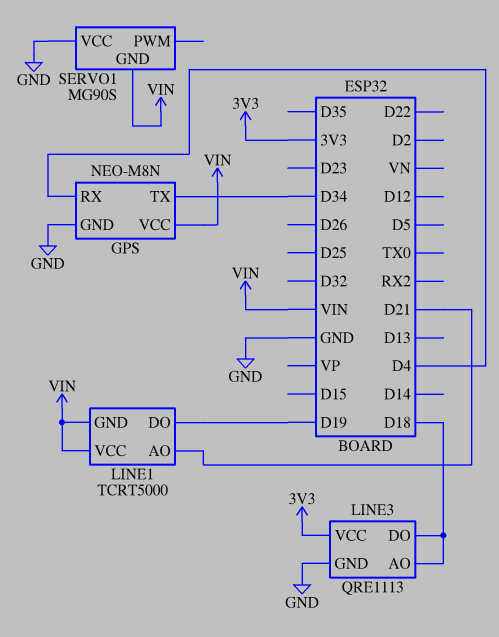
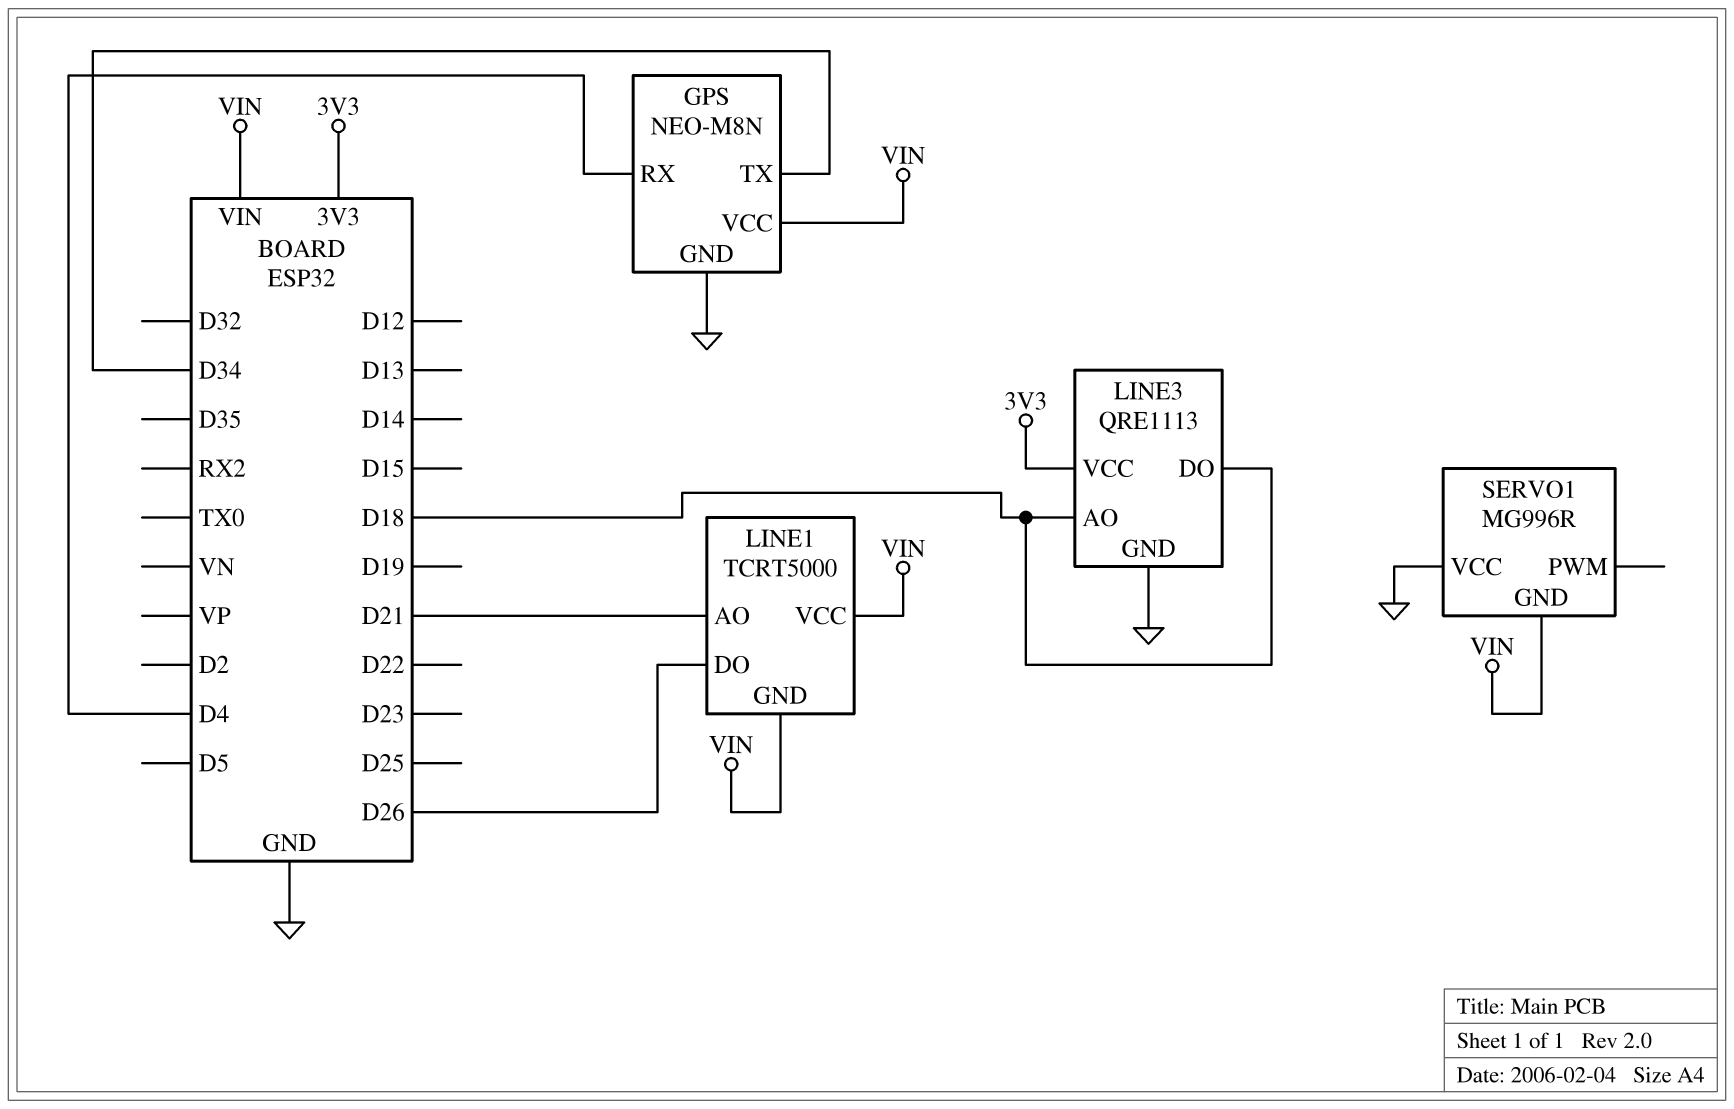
LINE1 pin DO: D19 -> D26
SERVO1: MG90S -> MG996R

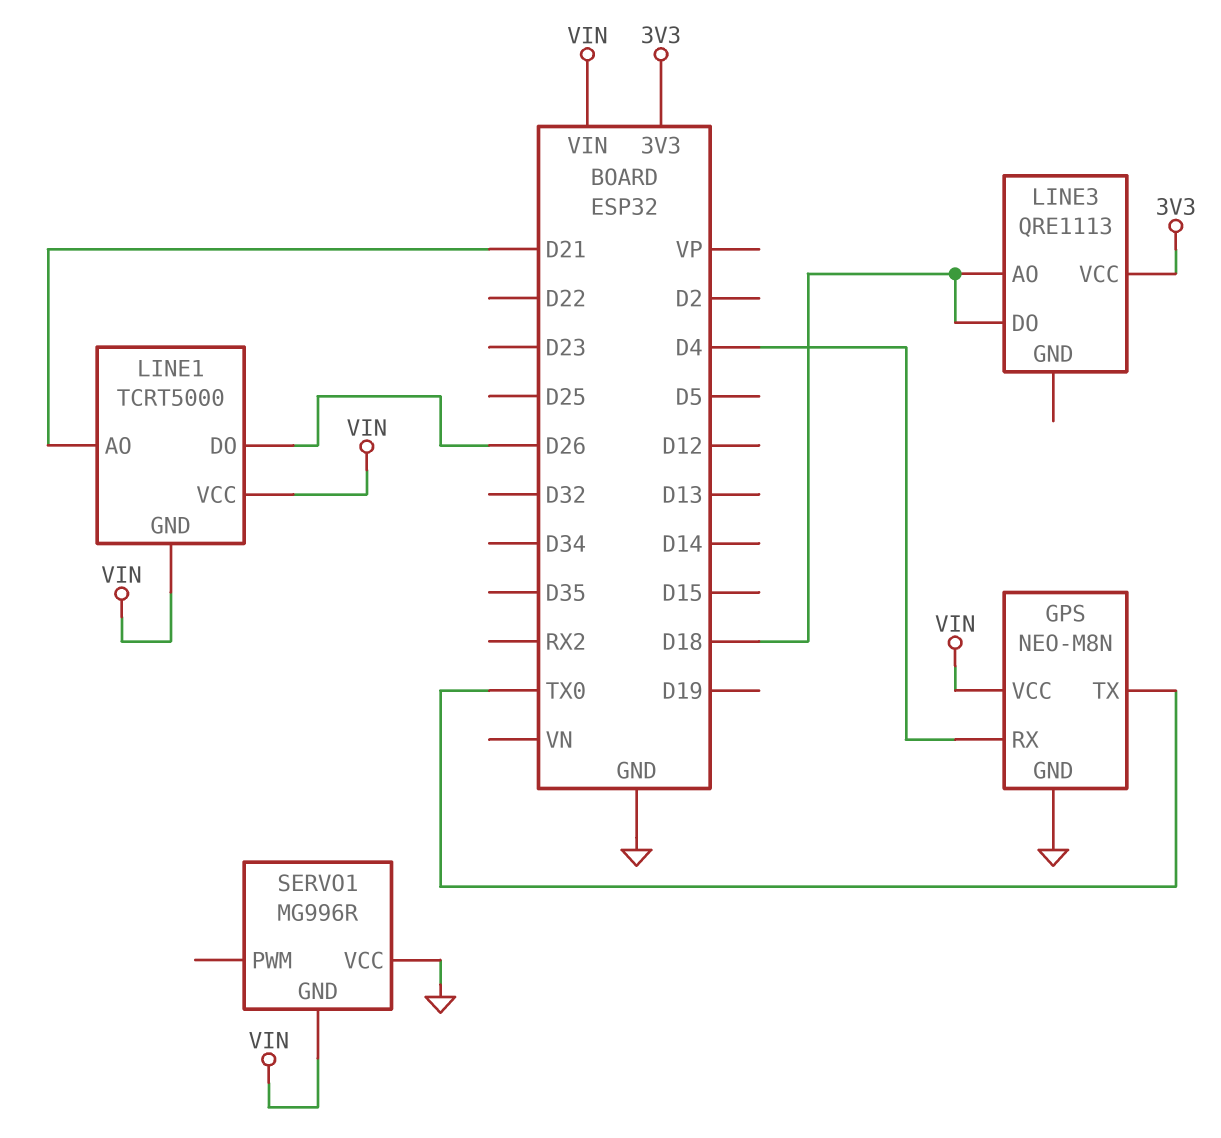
GPS pin TX: D34 -> TX0
LINE3 pin GND: GND -> none

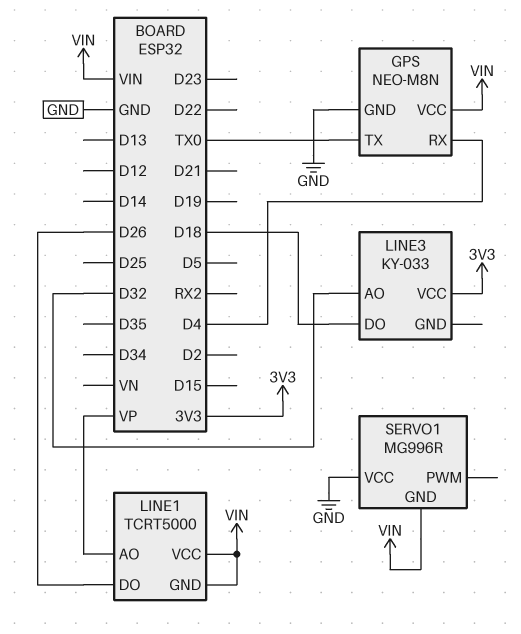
LINE1 pin AO: D21 -> VP
LINE3: QRE1113 -> KY-033
LINE3 pin AO: D18 -> D32

